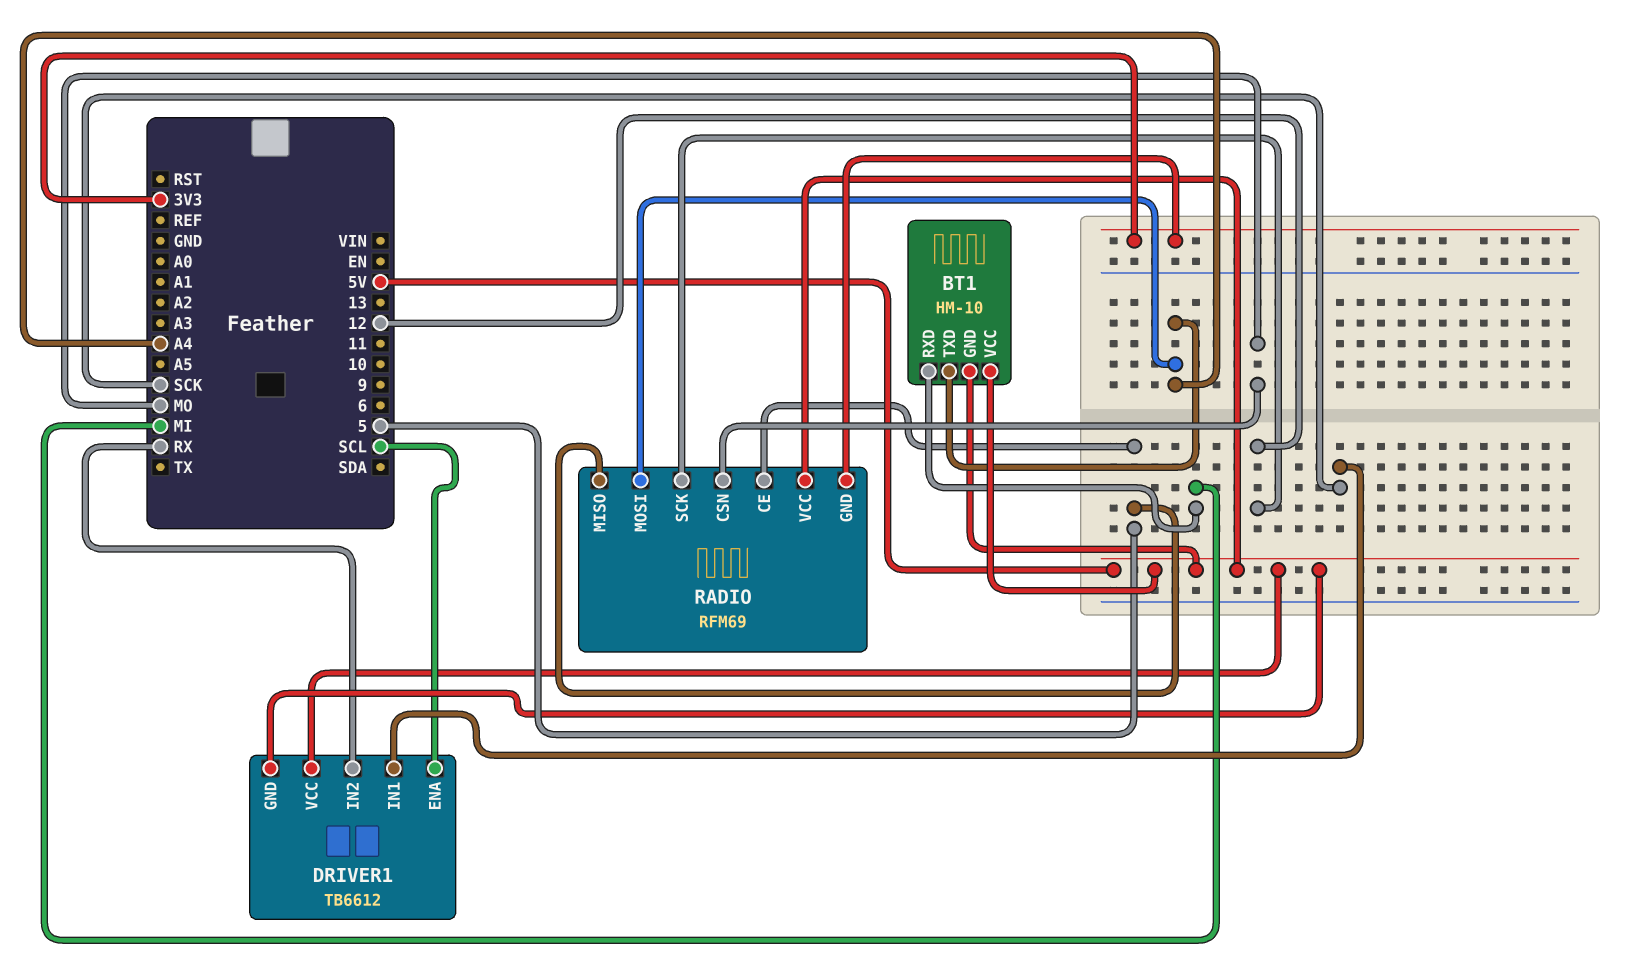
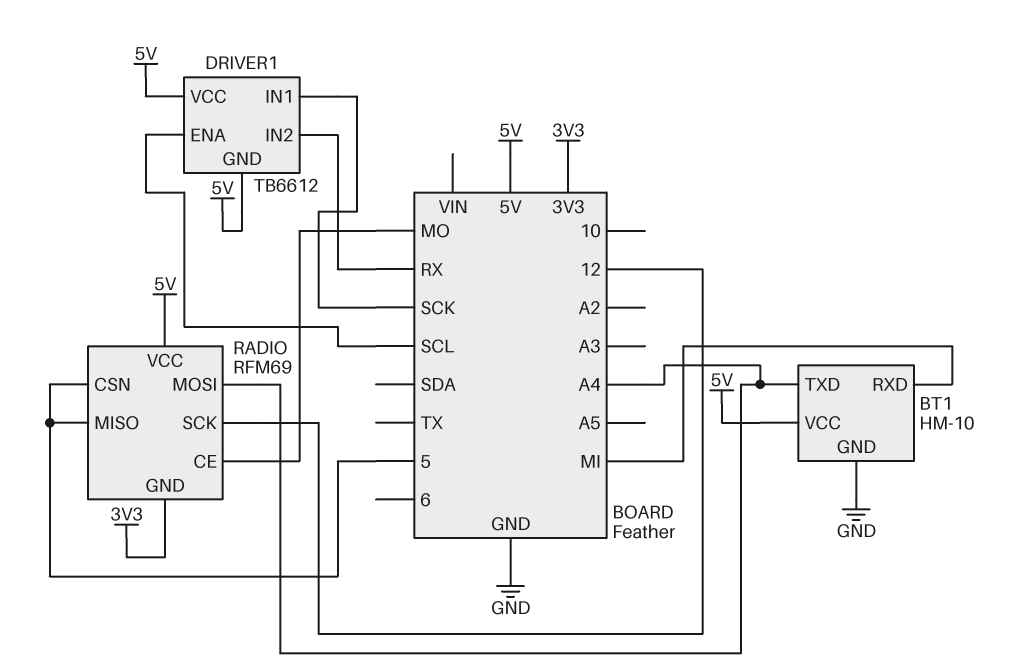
BT1 pin GND: 5V -> GND
RADIO pin CE: 5 -> MO
RADIO pin CSN: MO -> 5

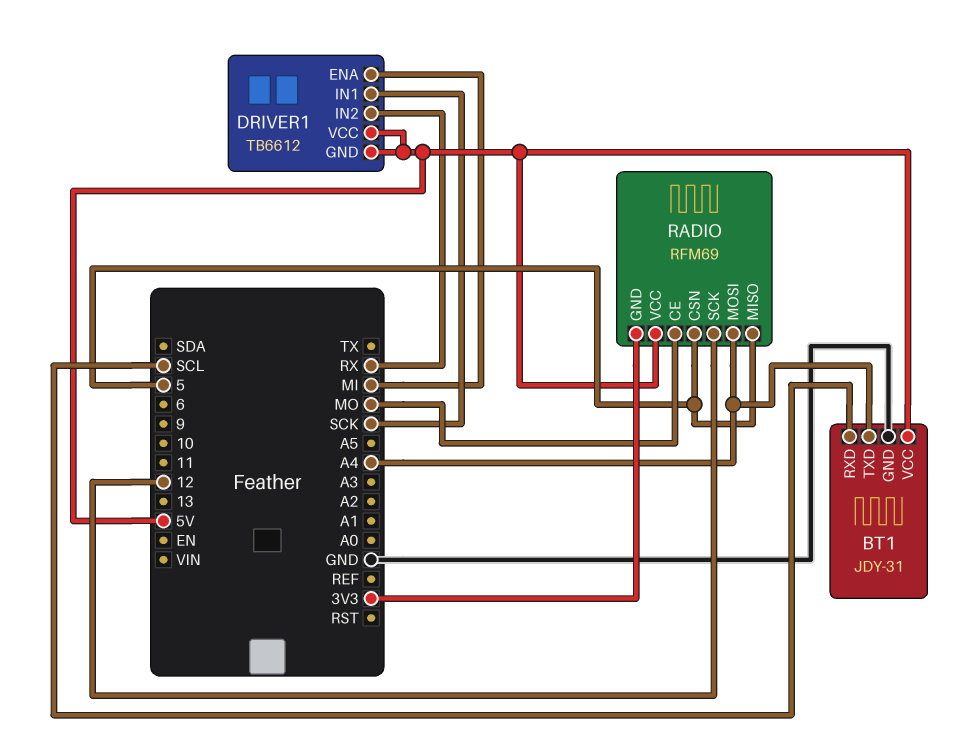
BT1: HM-10 -> JDY-31
BT1 pin RXD: MI -> SCL
DRIVER1 pin ENA: SCL -> MI

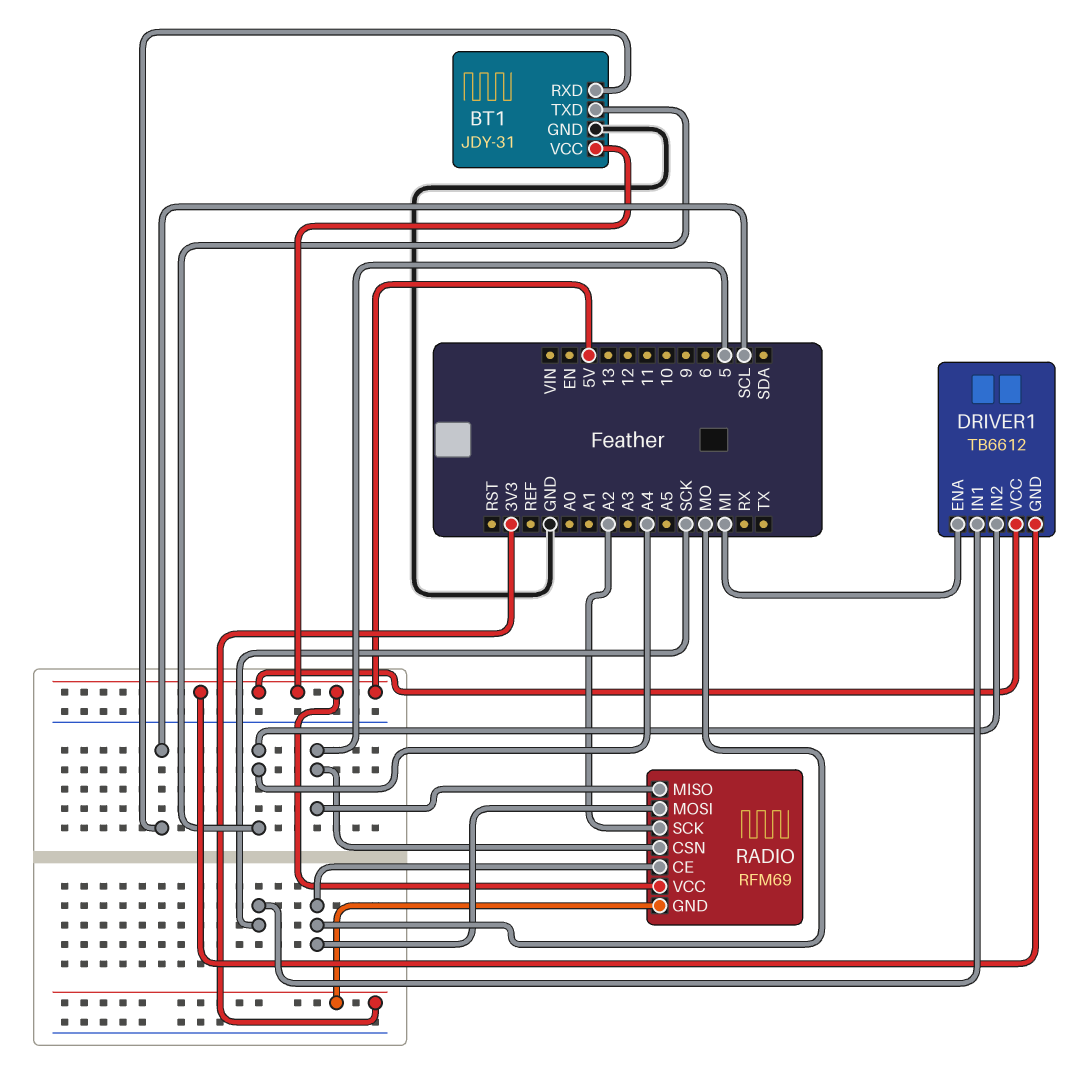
DRIVER1 pin IN2: RX -> A4
RADIO pin MOSI: A4 -> MO
RADIO pin SCK: 12 -> A2

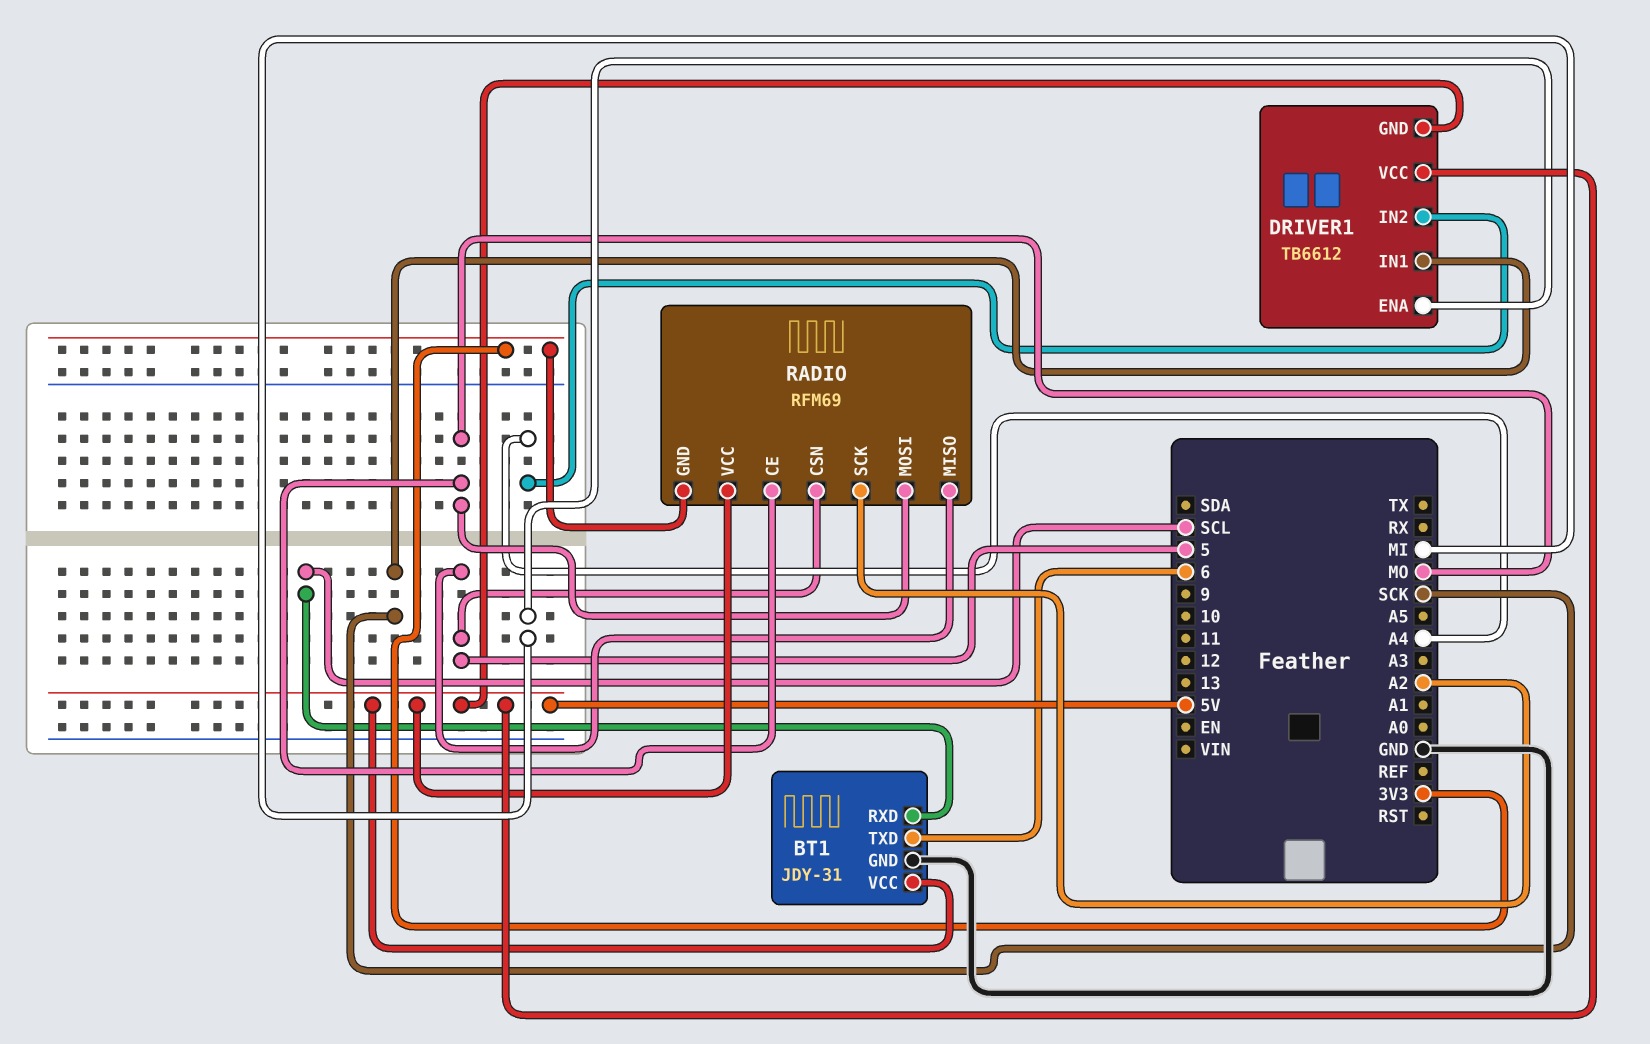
BT1 pin TXD: A4 -> 6

